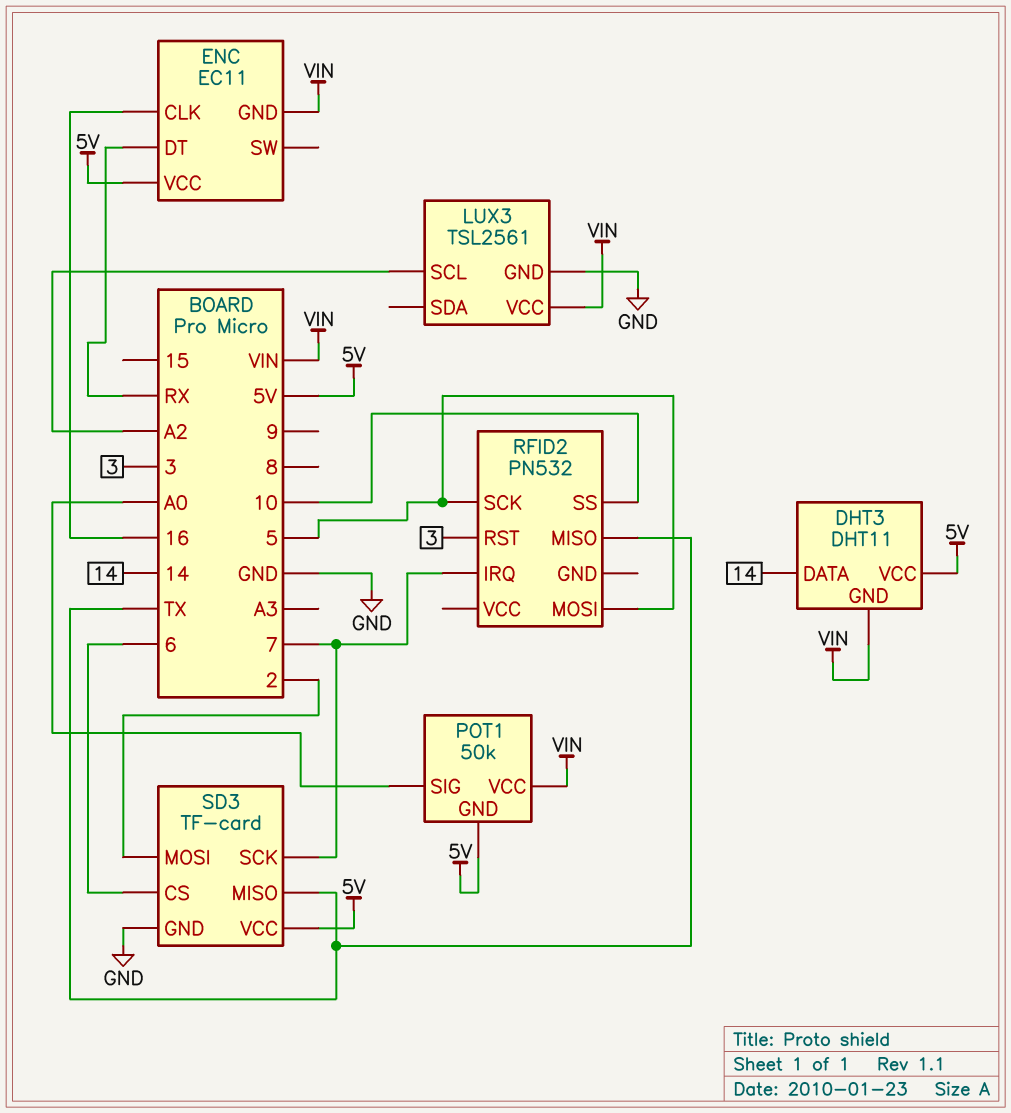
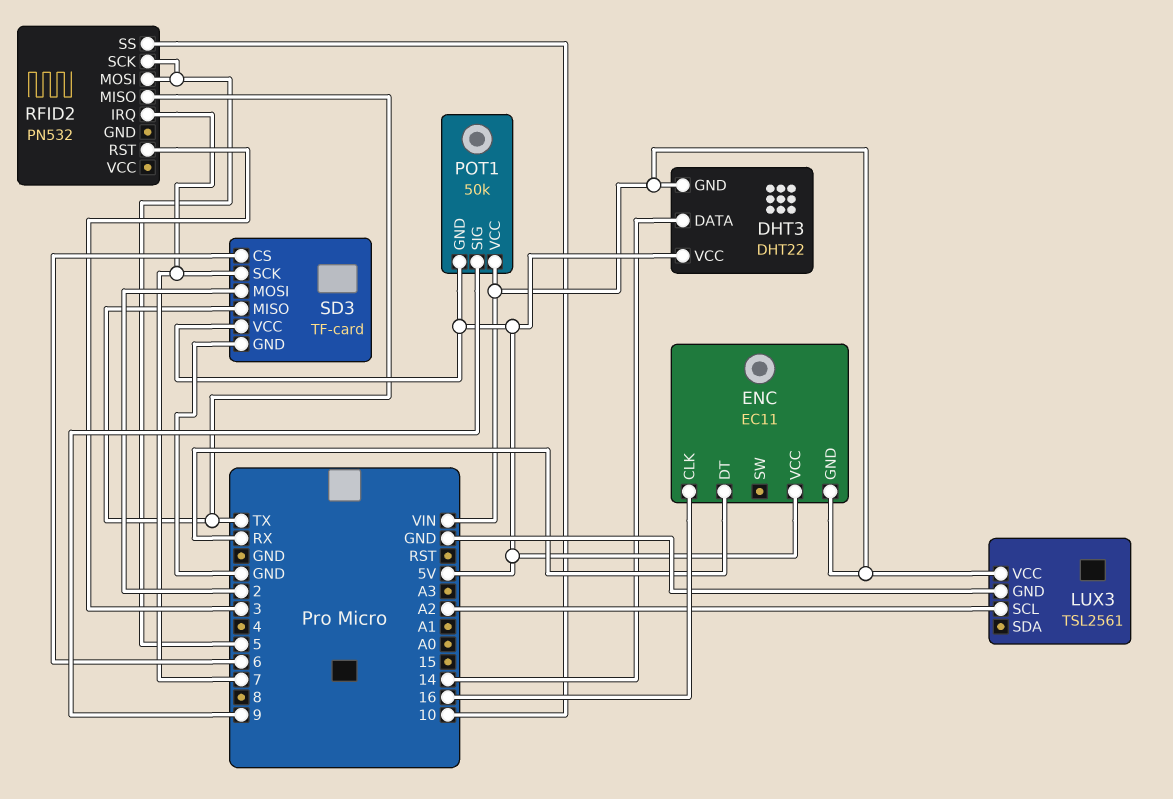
DHT3: DHT11 -> DHT22
POT1 pin SIG: A0 -> 9

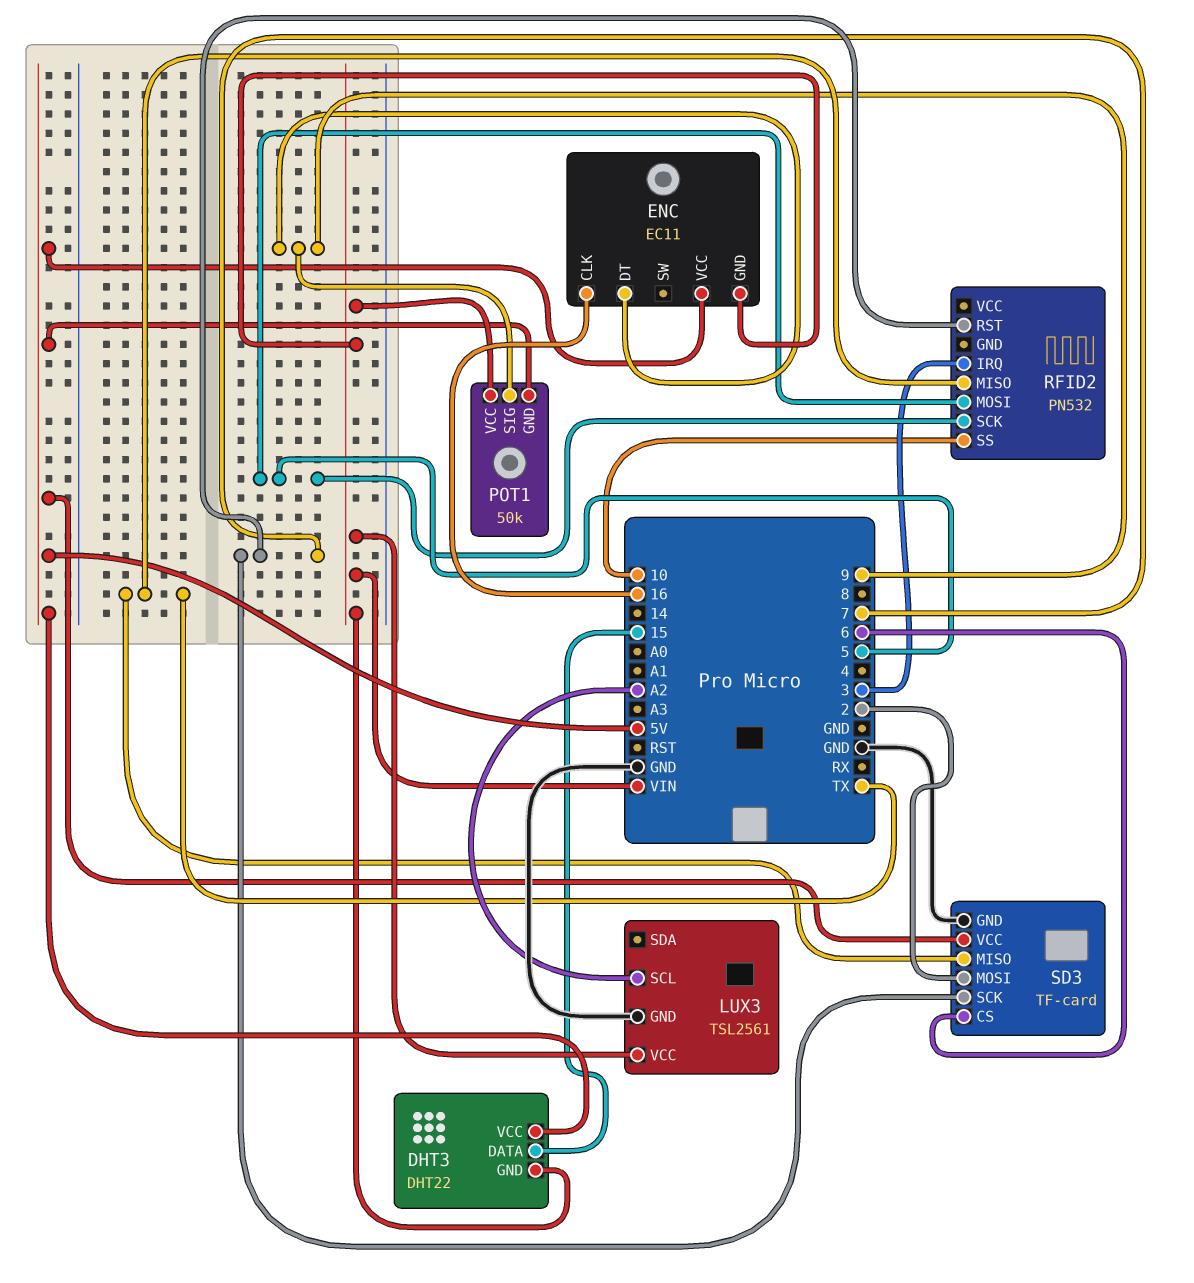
DHT3 pin DATA: 14 -> 15
ENC pin DT: RX -> 9
RFID2 pin IRQ: 7 -> 3
RFID2 pin RST: 3 -> 7

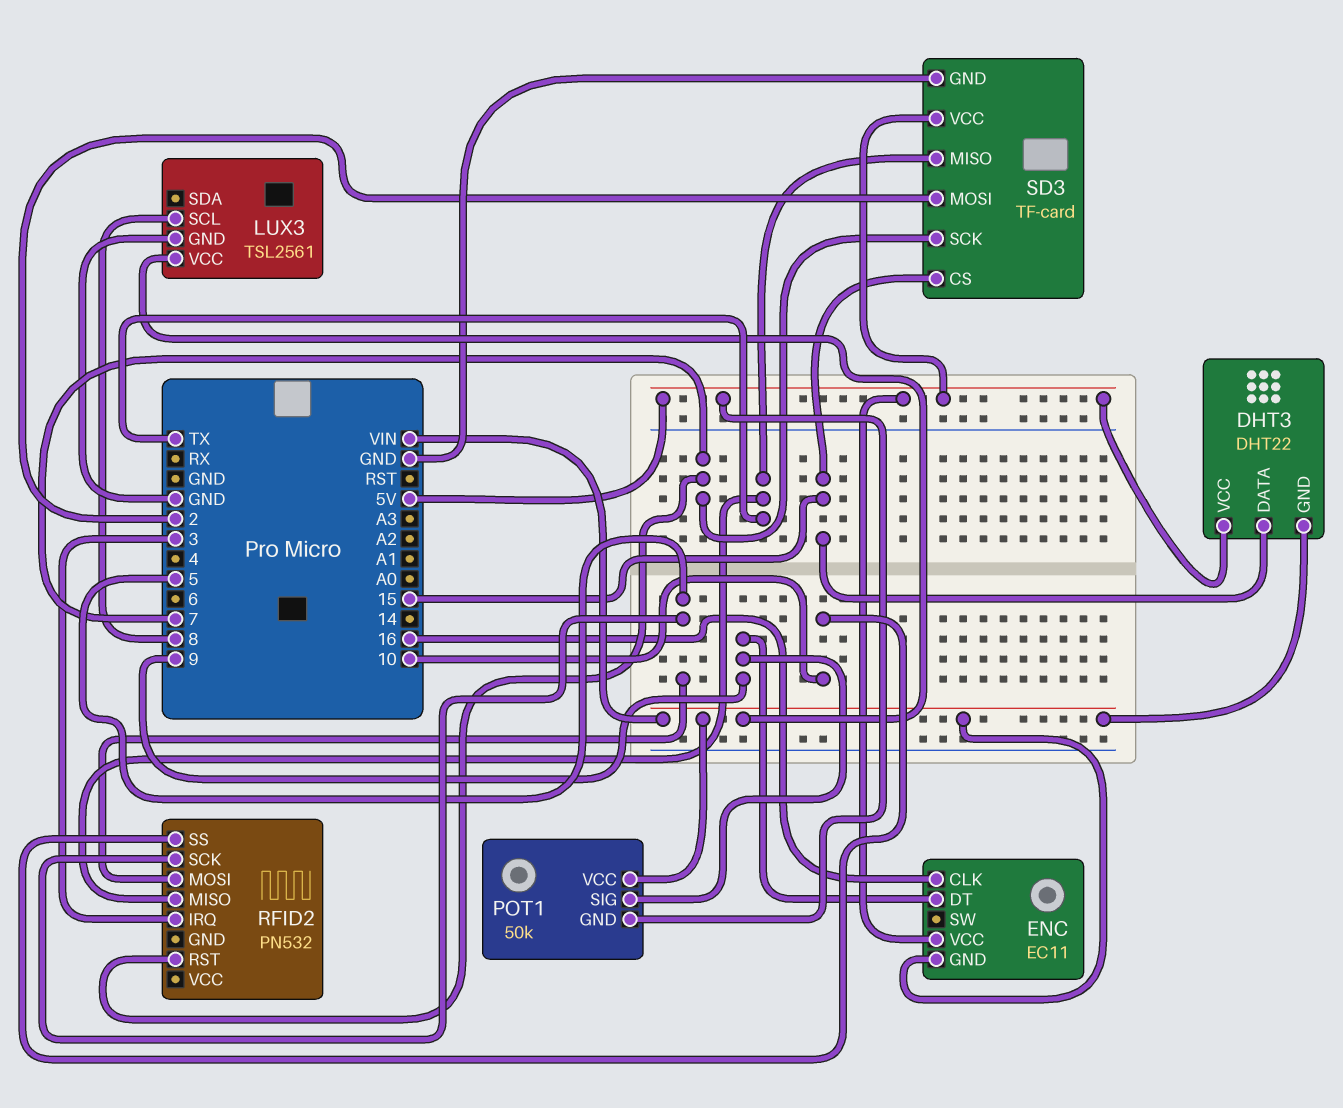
LUX3 pin SCL: A2 -> 8
SD3 pin CS: 6 -> 15

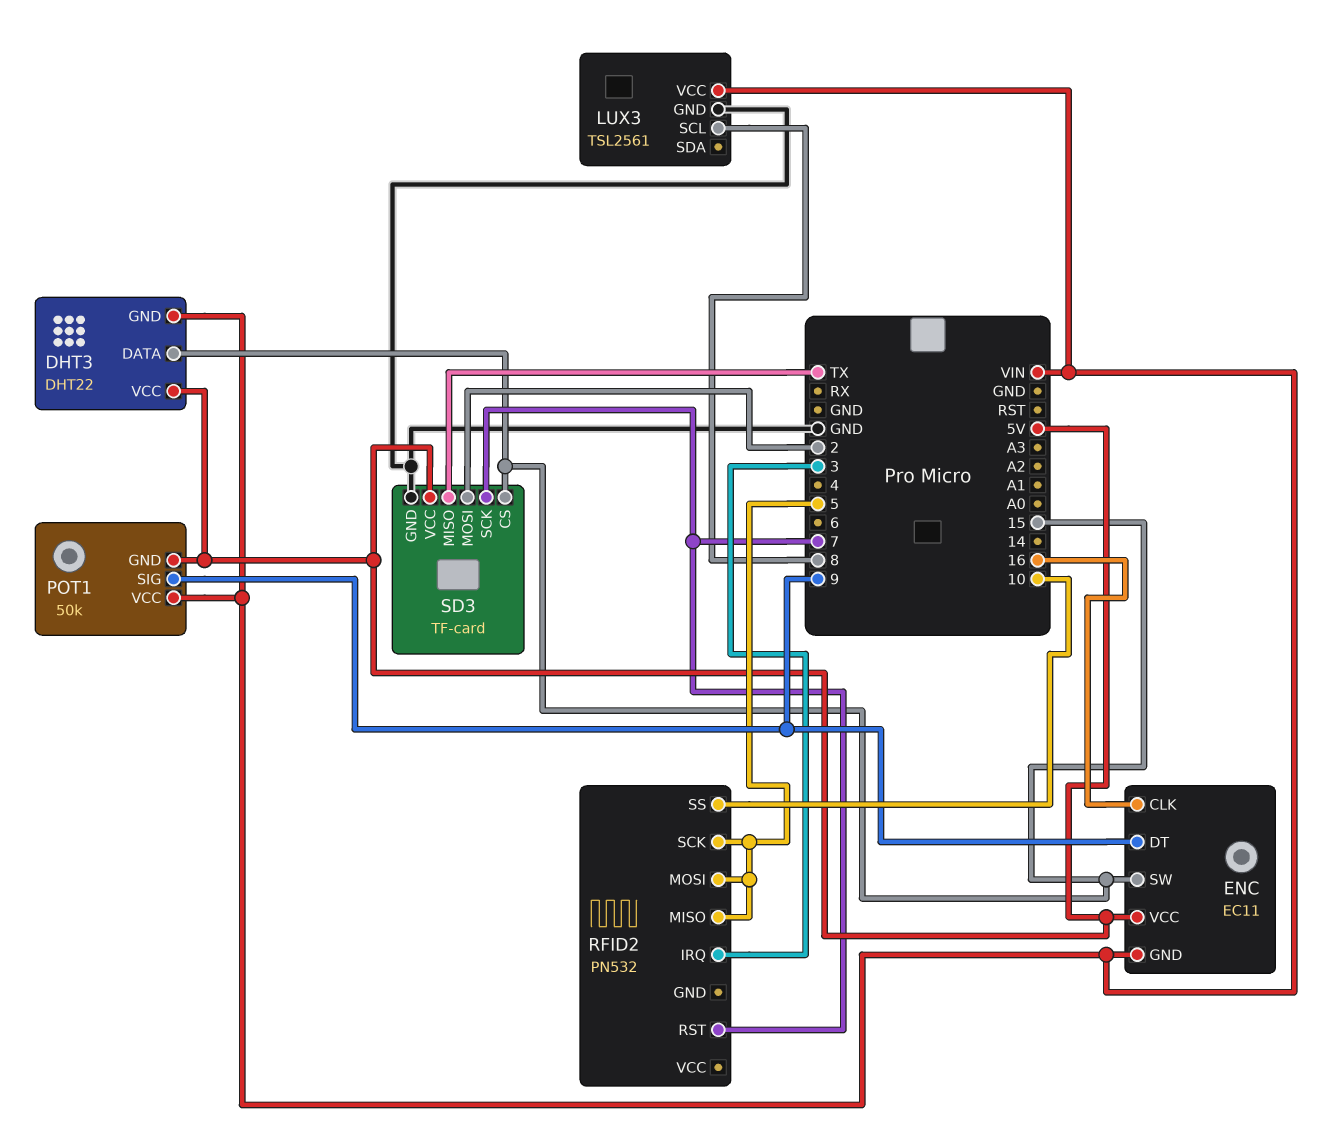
ENC pin SW: none -> 15
RFID2 pin MISO: TX -> 5

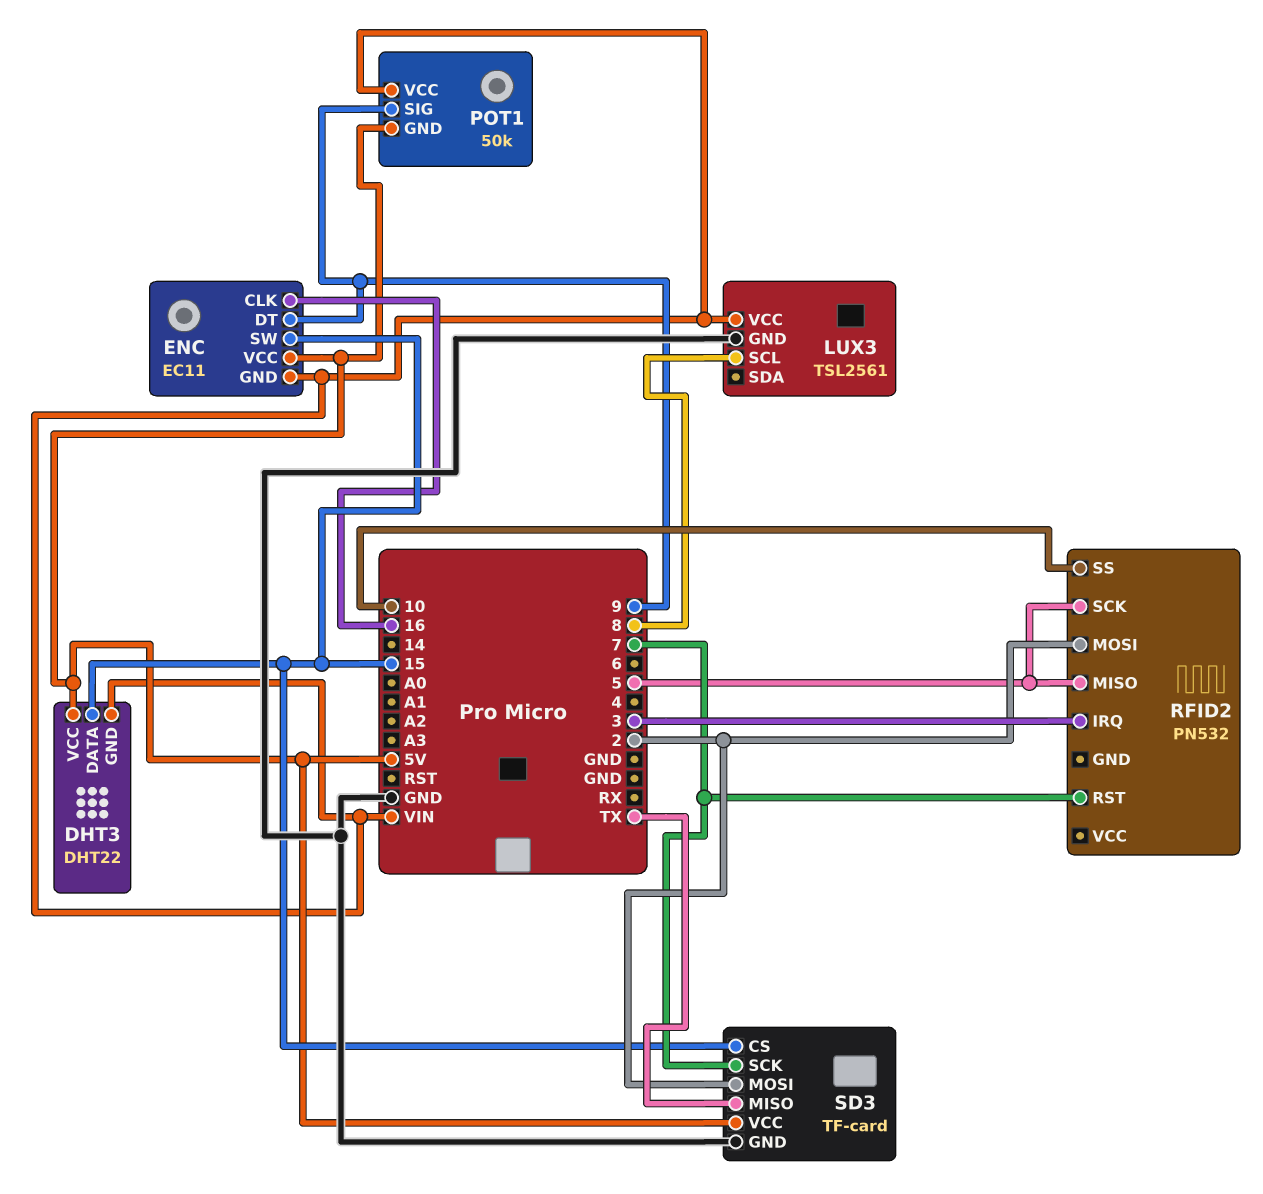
RFID2 pin MOSI: 5 -> 2

